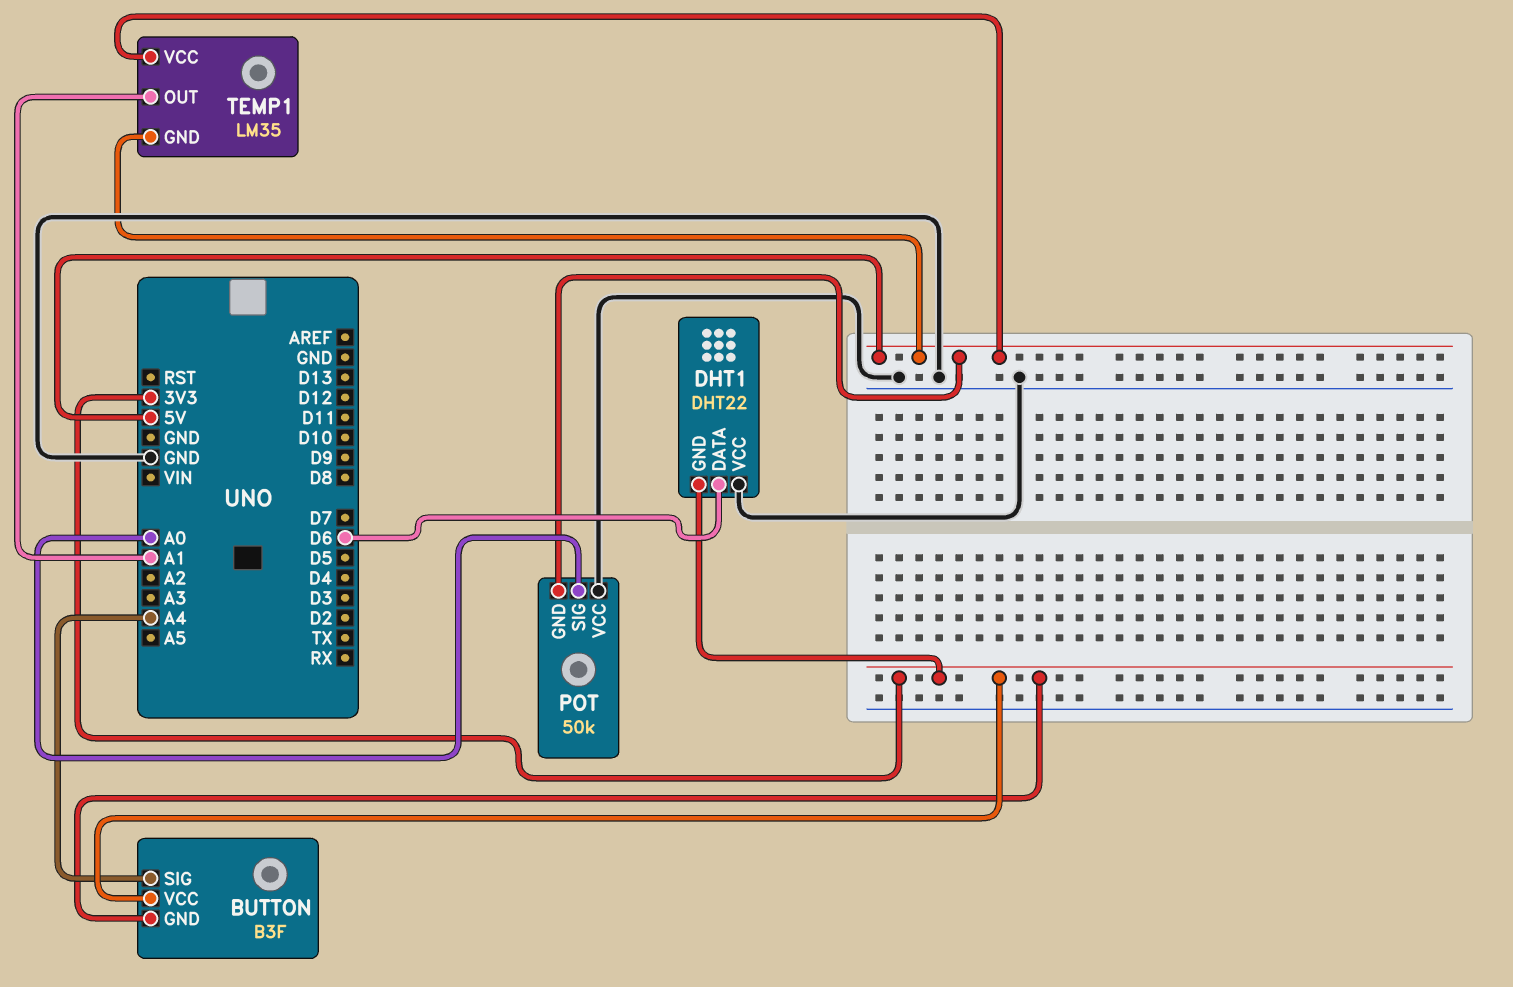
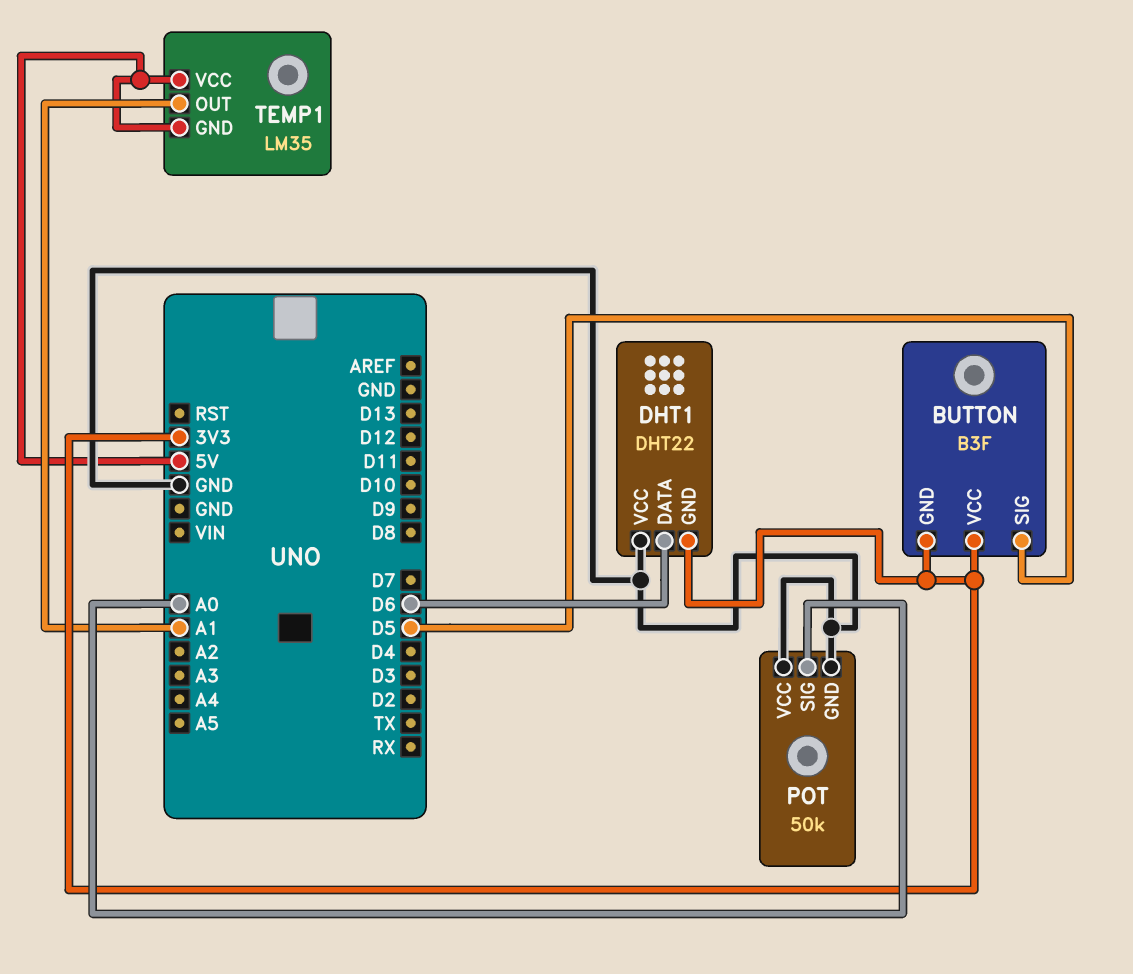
BUTTON pin SIG: A4 -> D5
POT pin GND: 5V -> GND

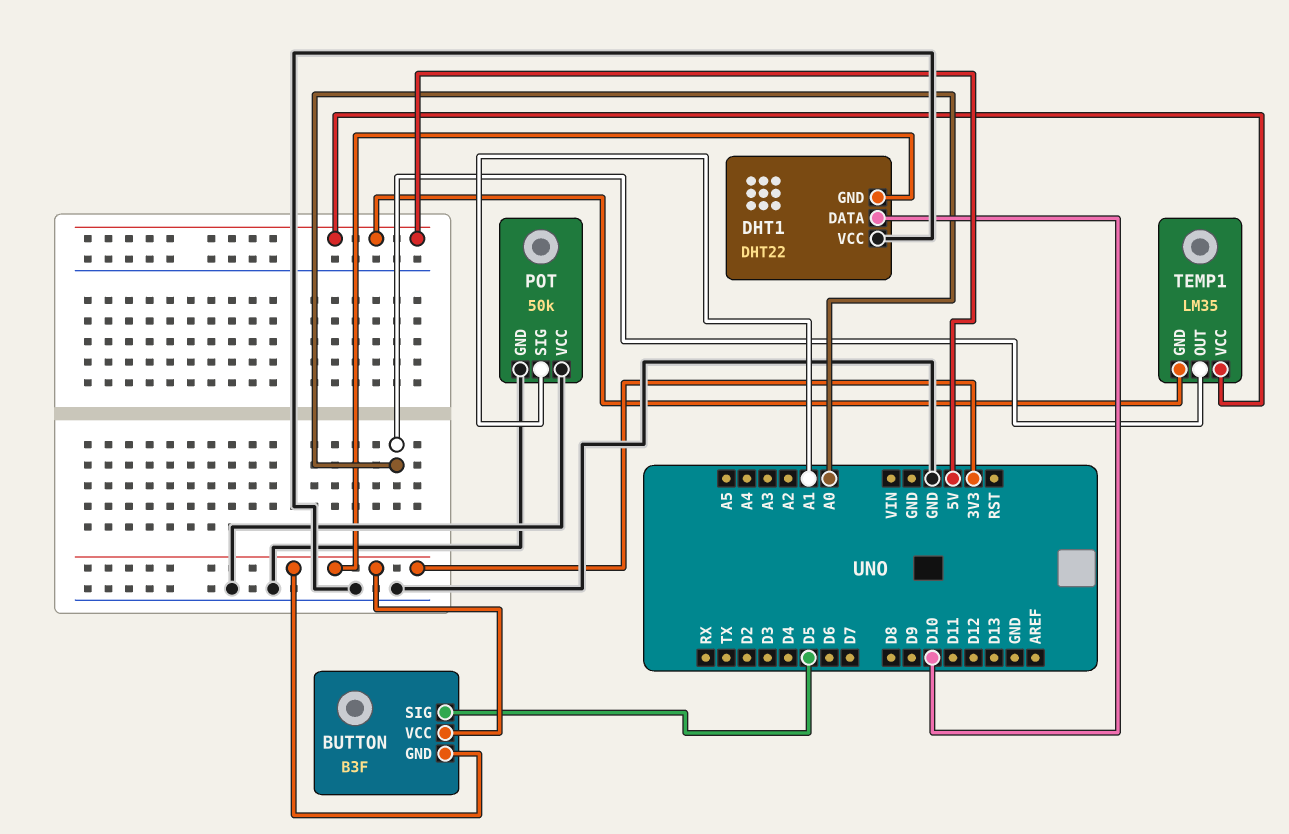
DHT1 pin DATA: D6 -> D10
POT pin SIG: A0 -> A1
TEMP1 pin OUT: A1 -> A0

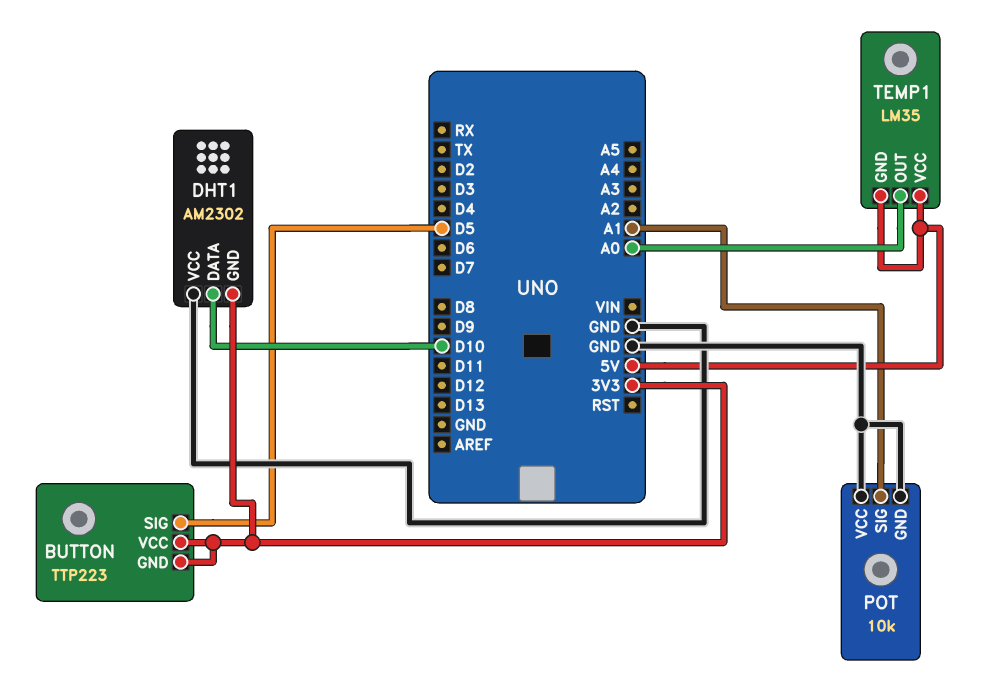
BUTTON: B3F -> TTP223
DHT1: DHT22 -> AM2302
POT: 50k -> 10k

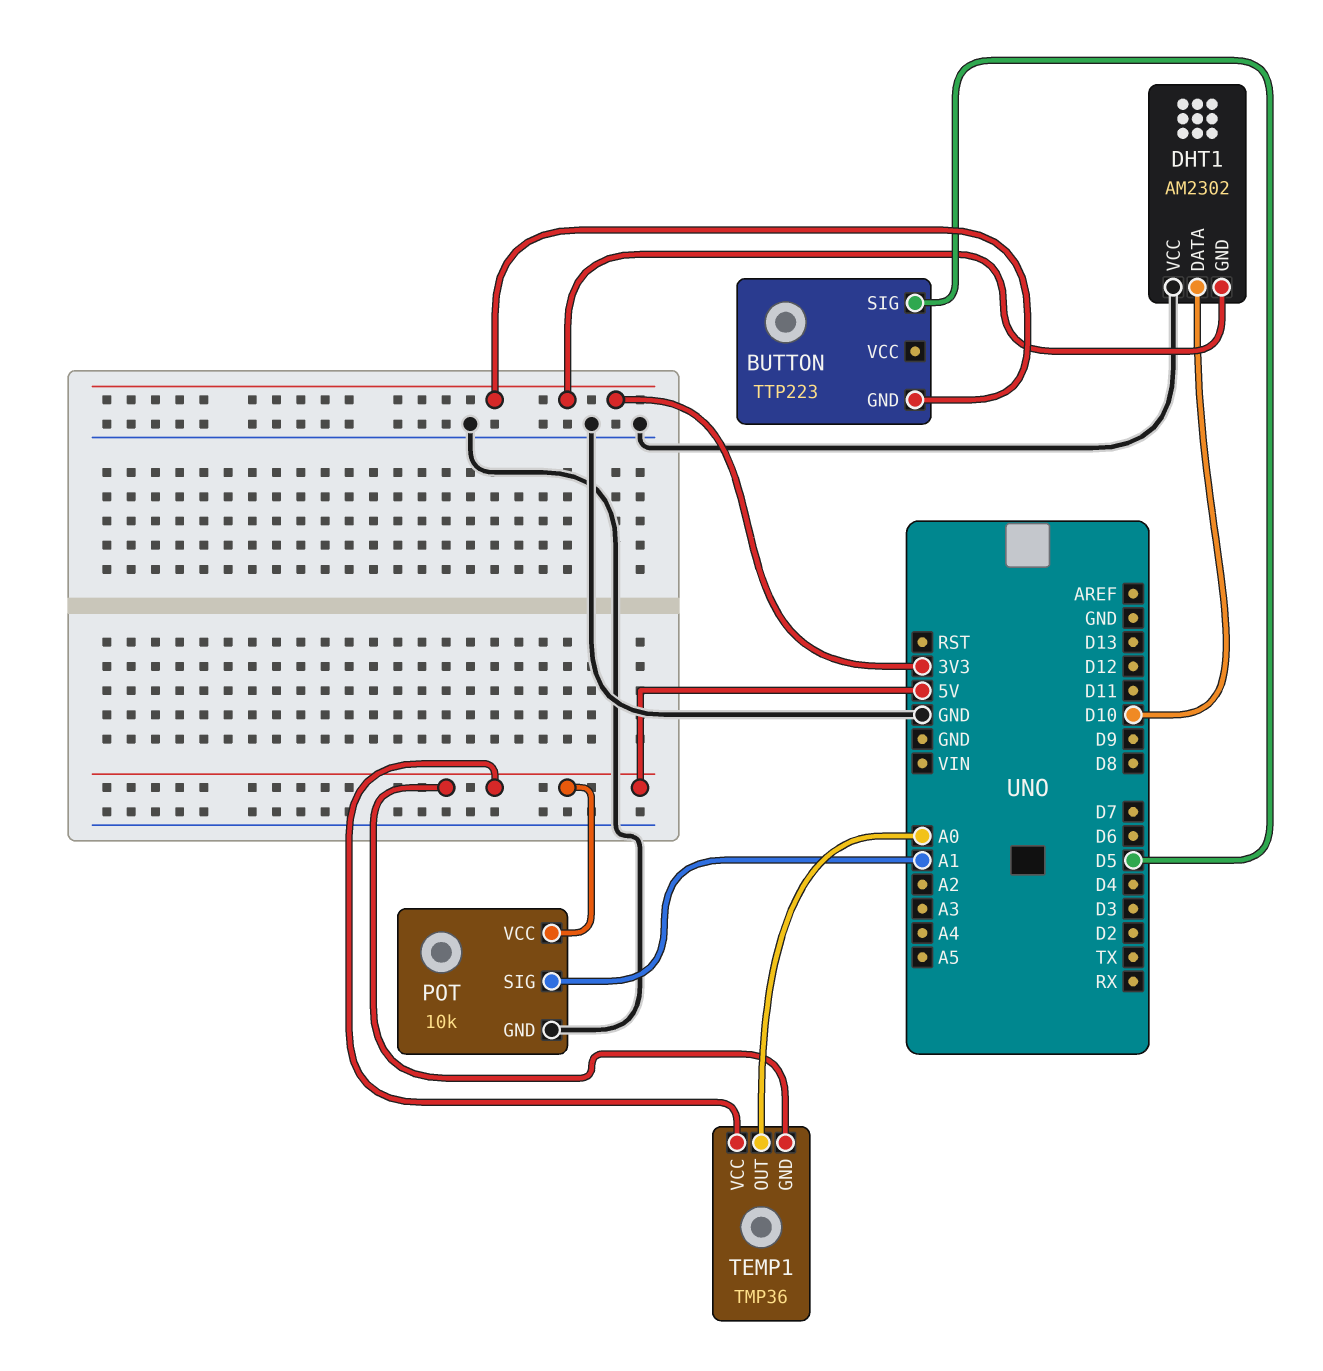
BUTTON pin VCC: 3V3 -> none
POT pin VCC: GND -> 5V
TEMP1: LM35 -> TMP36

